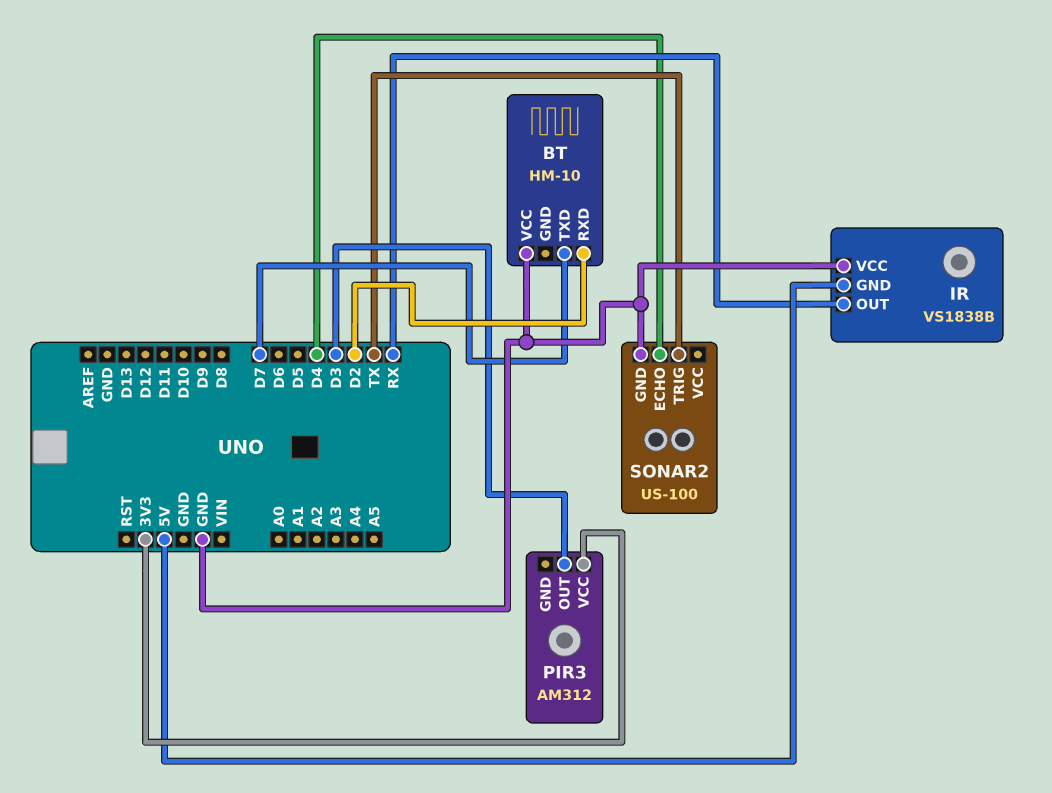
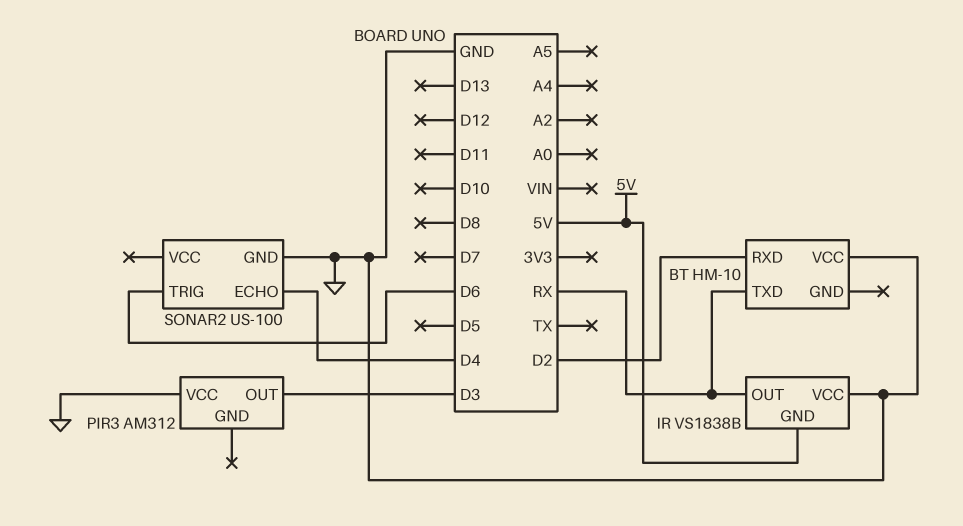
BT pin TXD: D7 -> RX
PIR3 pin VCC: 3V3 -> GND
SONAR2 pin TRIG: TX -> D6

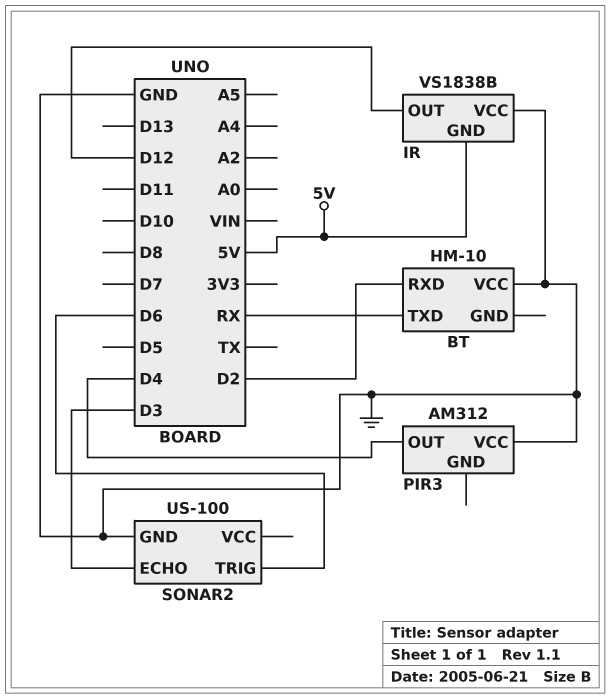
IR pin OUT: RX -> D12
PIR3 pin OUT: D3 -> D4
SONAR2 pin ECHO: D4 -> D3

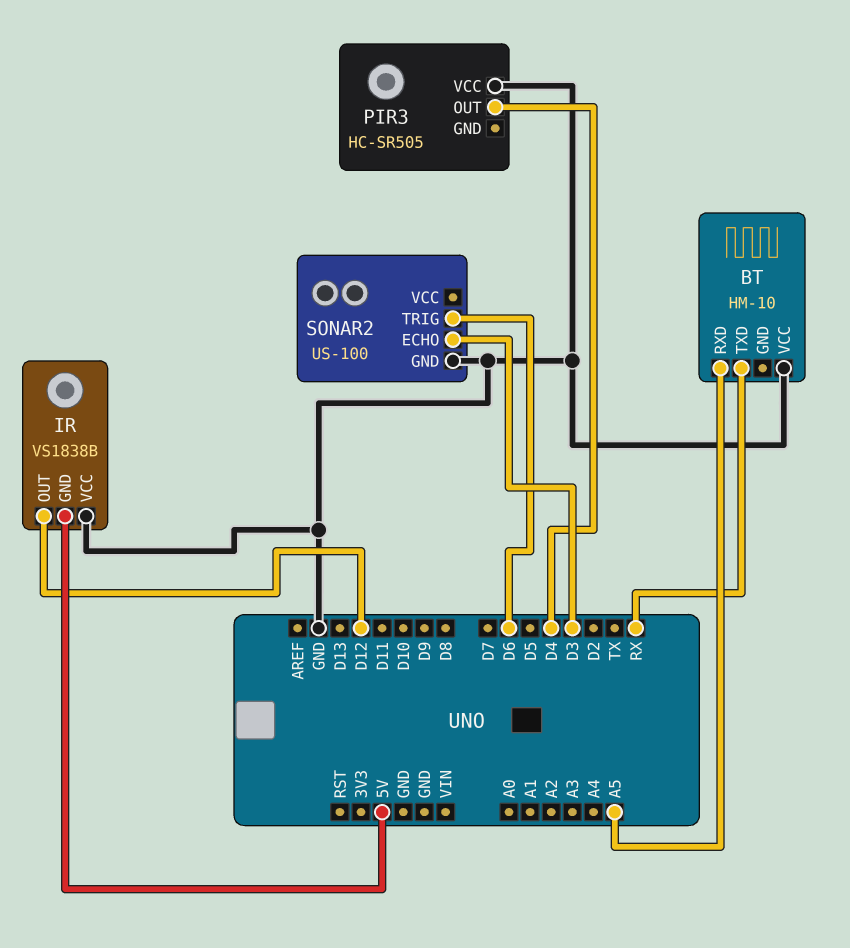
BT pin RXD: D2 -> A5
PIR3: AM312 -> HC-SR505

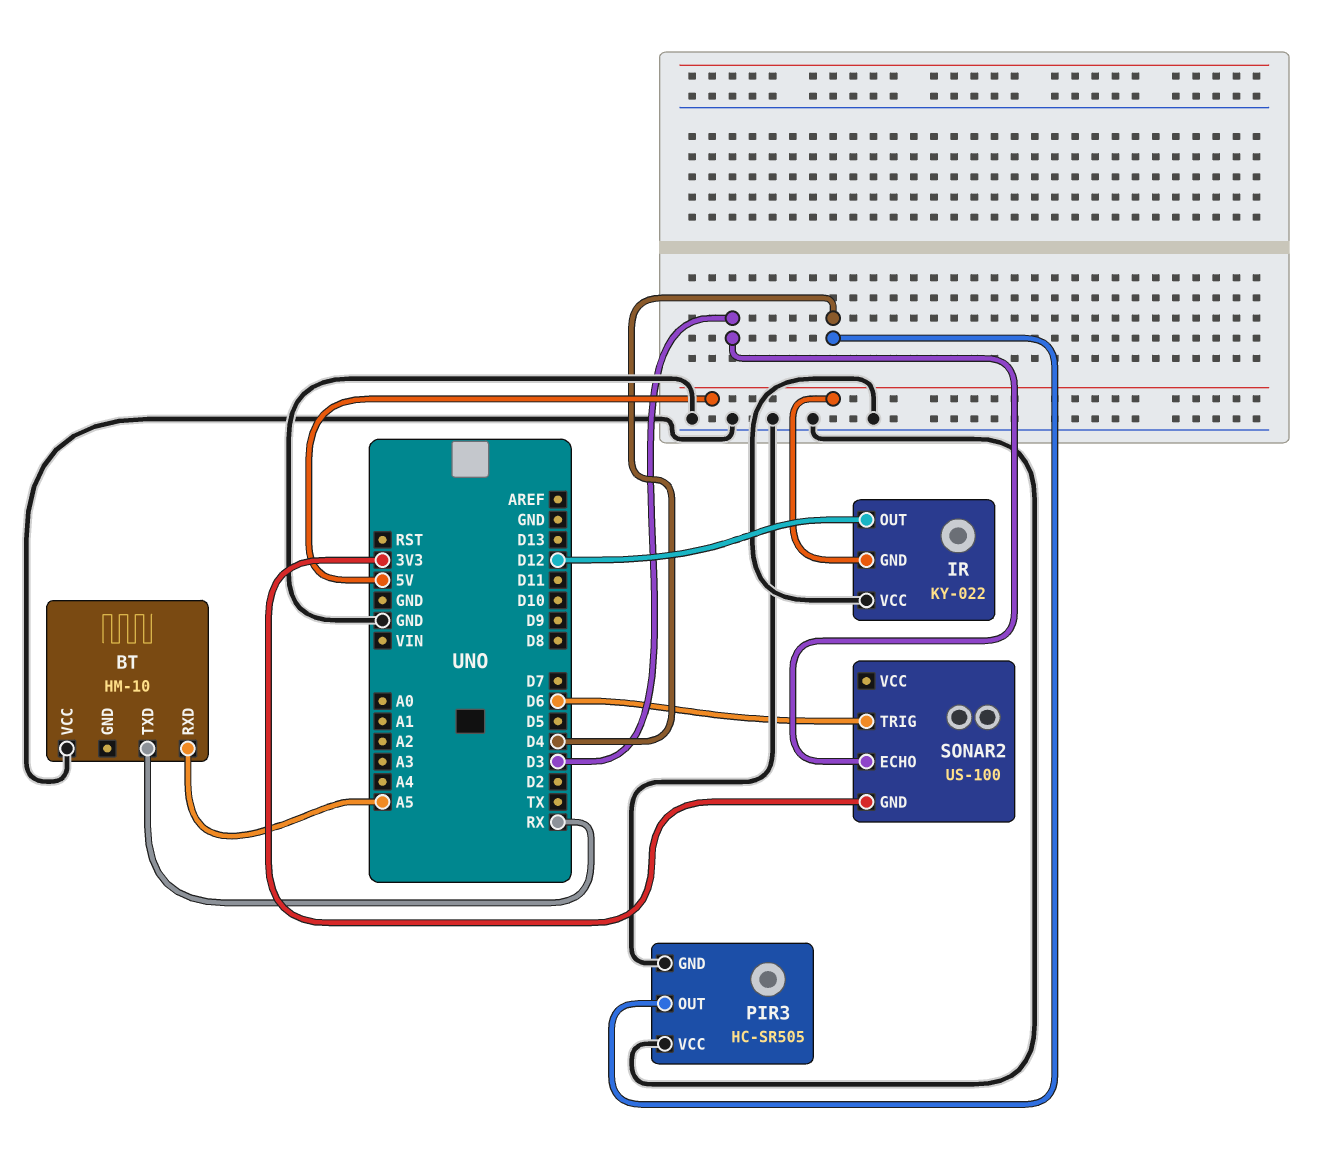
IR: VS1838B -> KY-022
PIR3 pin GND: none -> GND
SONAR2 pin GND: GND -> 3V3

